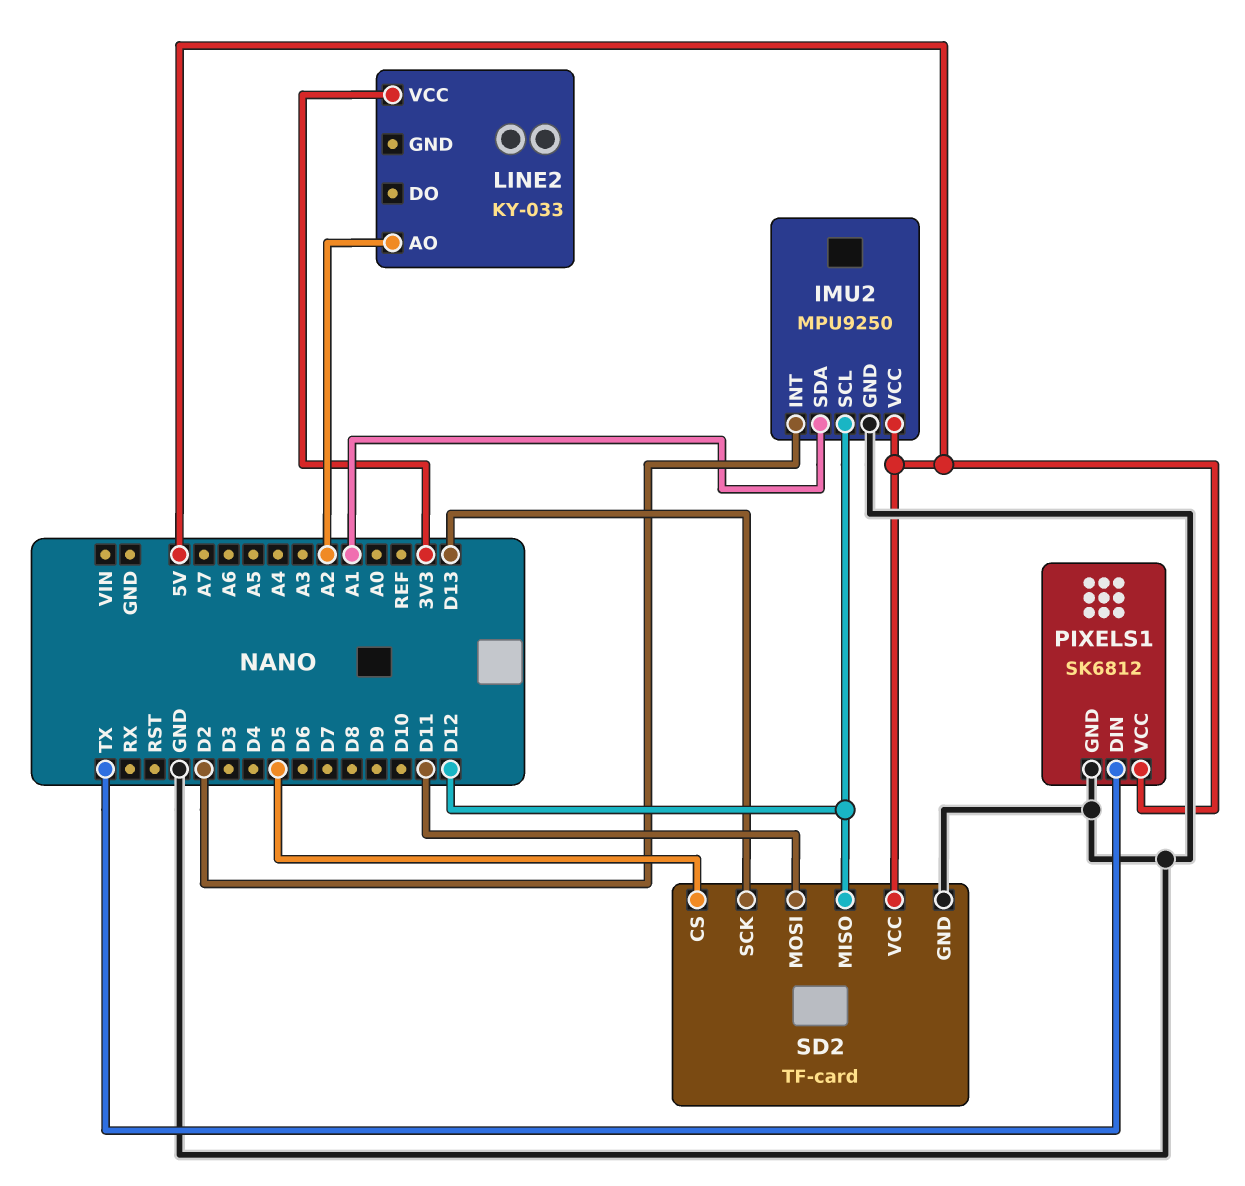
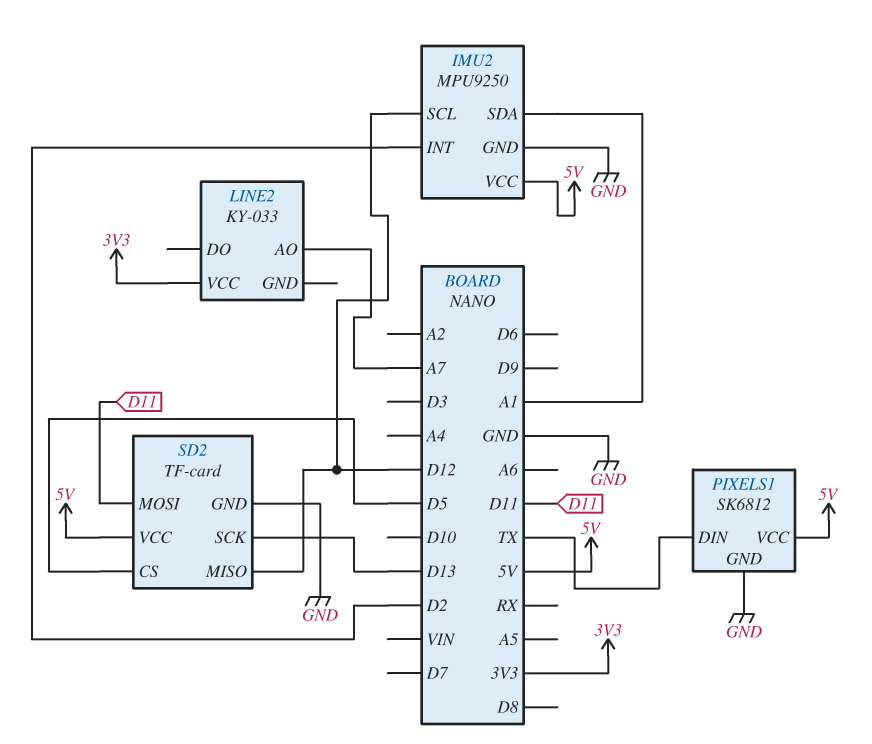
LINE2 pin AO: A2 -> A7

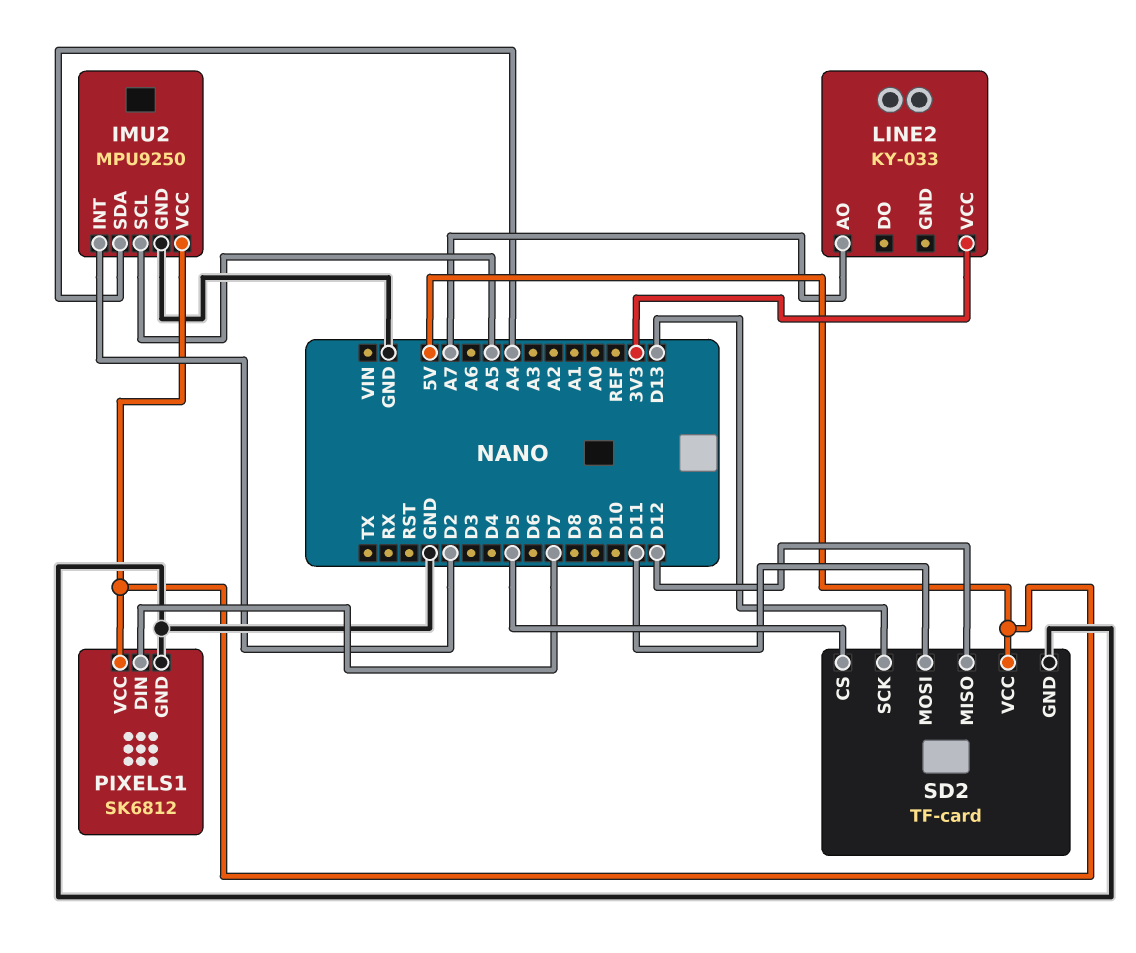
IMU2 pin SCL: D12 -> A5
IMU2 pin SDA: A1 -> A4
PIXELS1 pin DIN: TX -> D7

